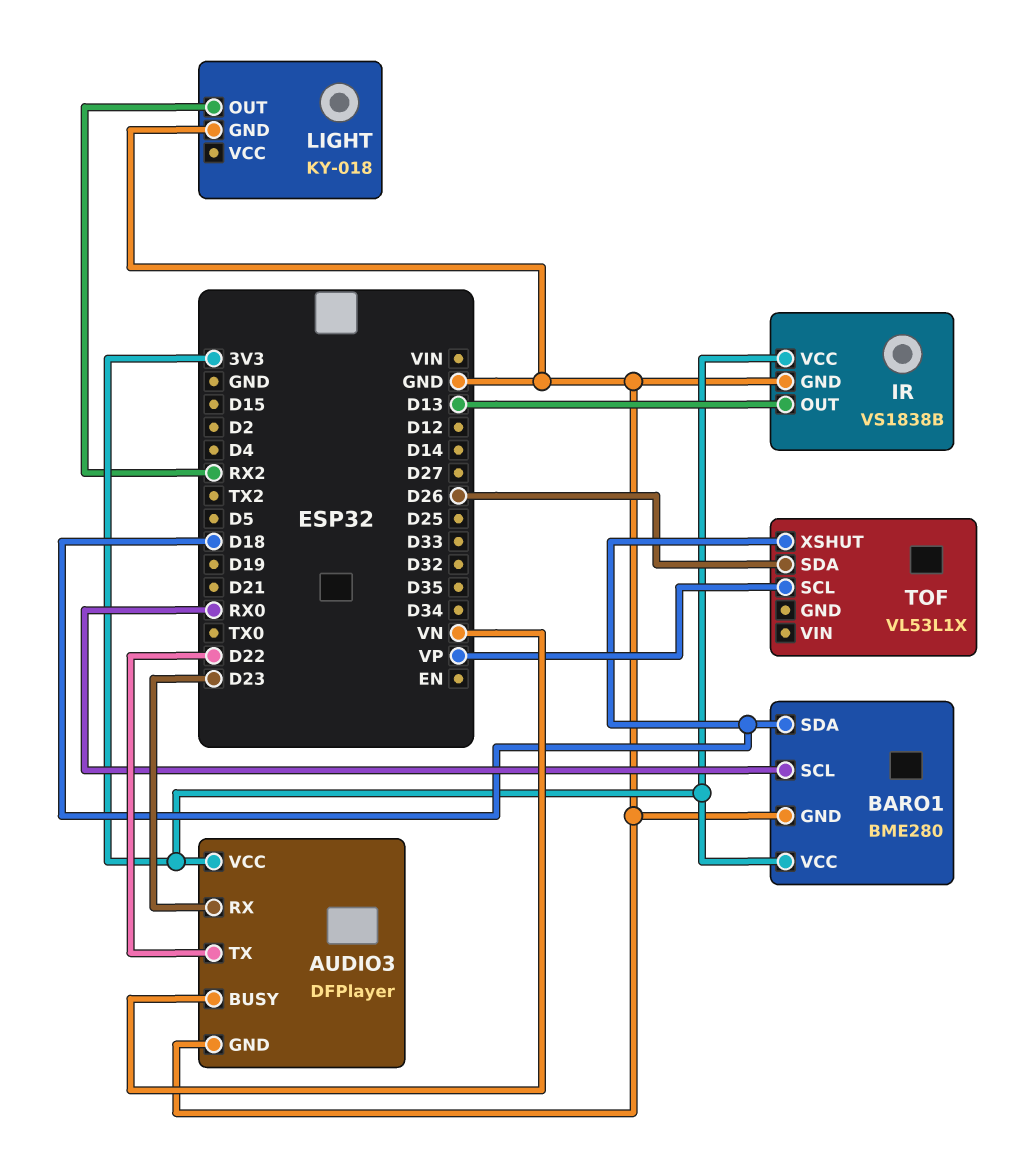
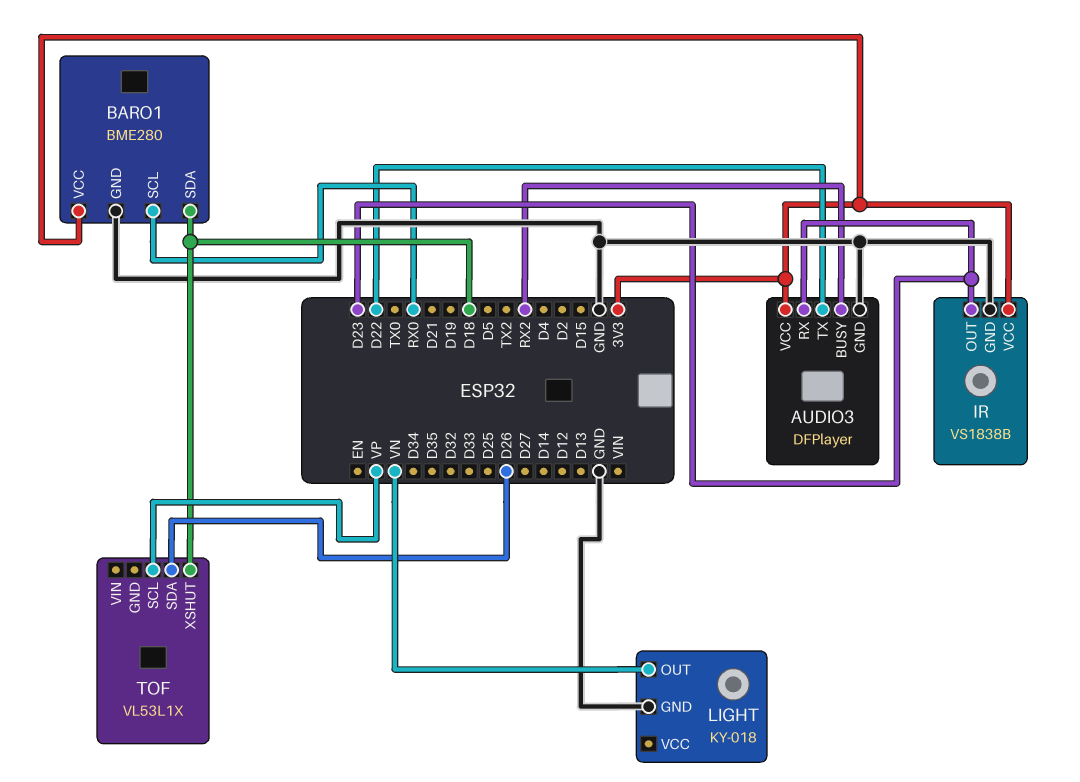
AUDIO3 pin BUSY: VN -> RX2
IR pin OUT: D13 -> D23
LIGHT pin OUT: RX2 -> VN

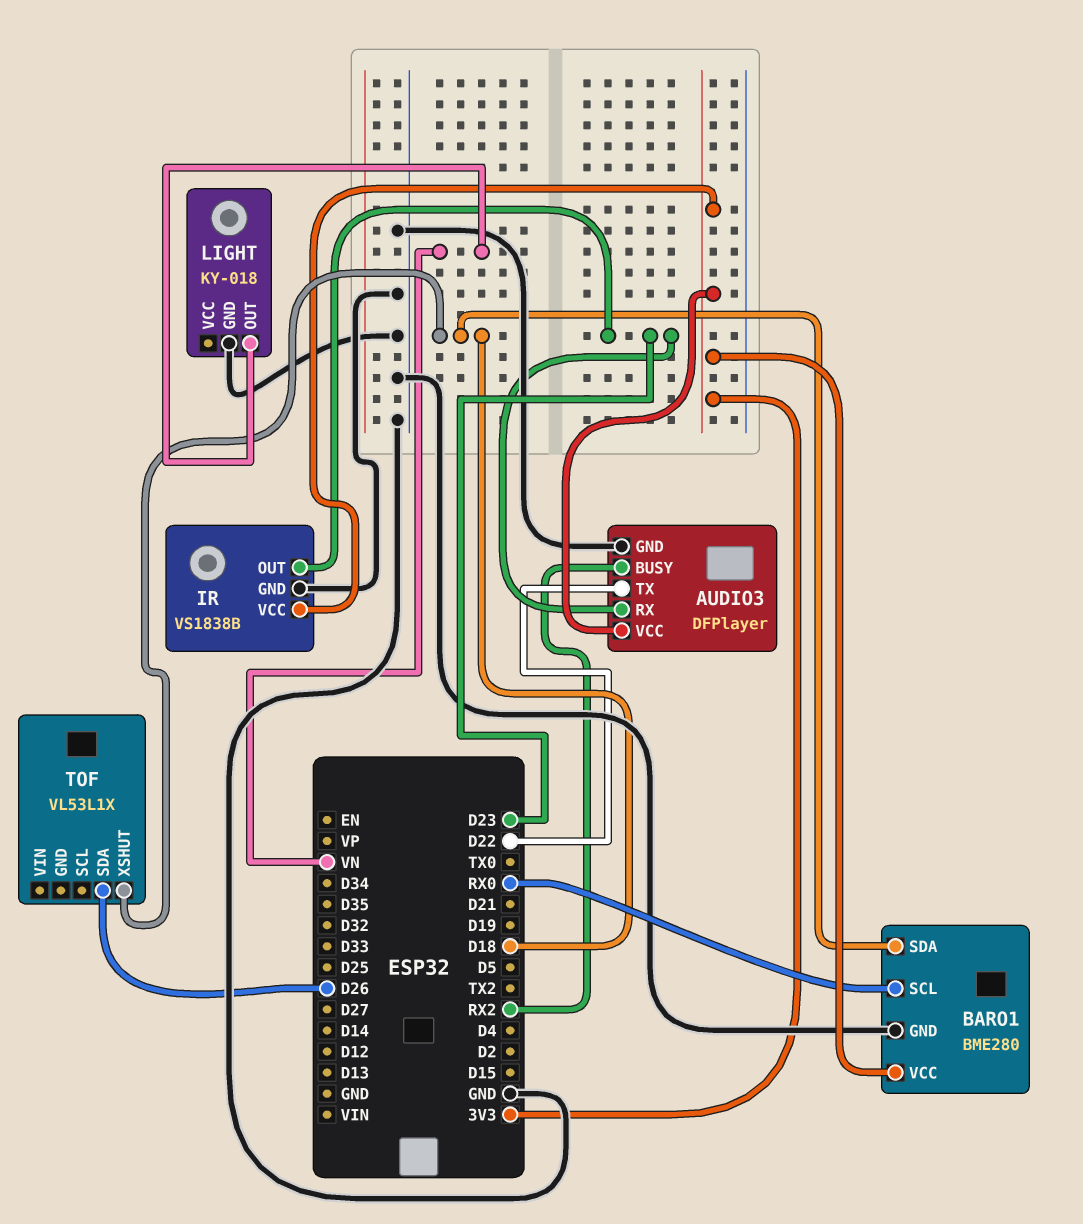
TOF pin SCL: VP -> none

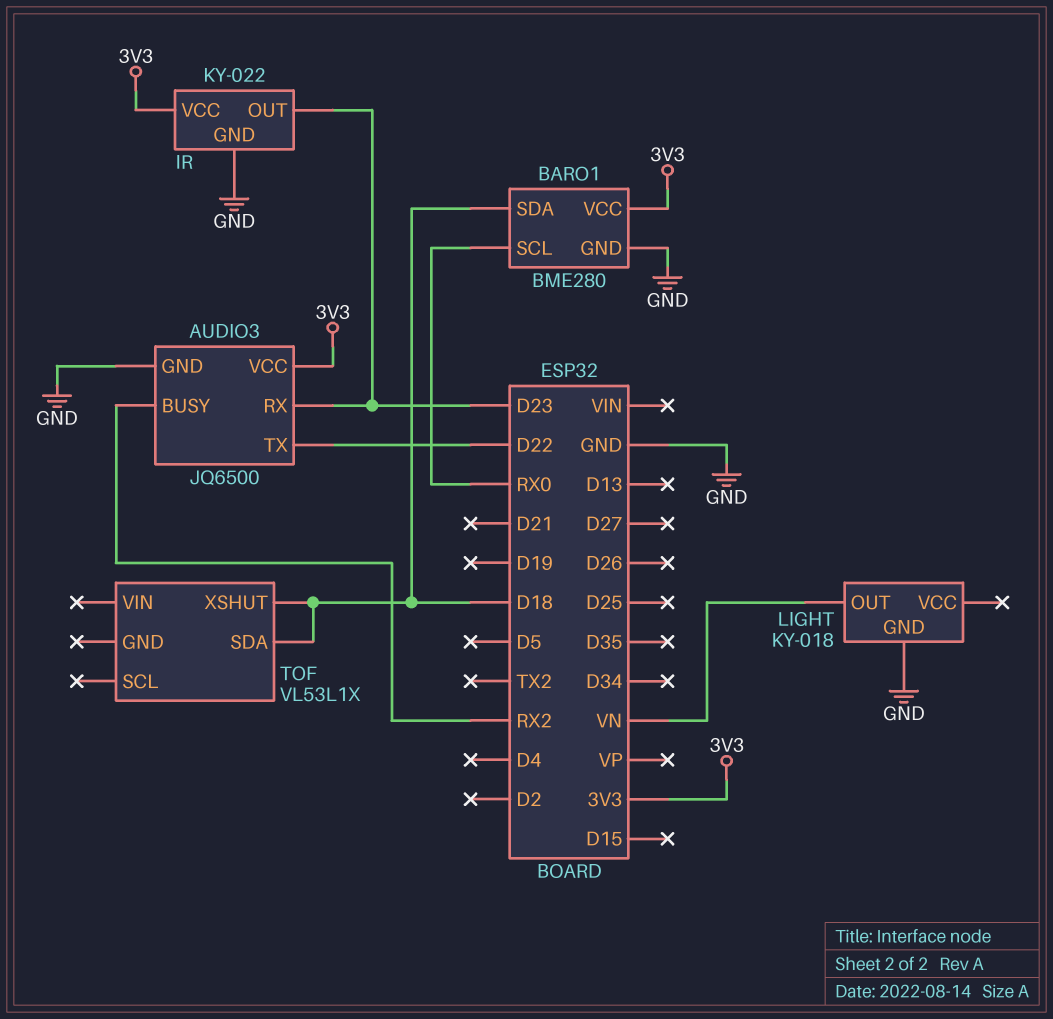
AUDIO3: DFPlayer -> JQ6500
IR: VS1838B -> KY-022
TOF pin SDA: D26 -> D18

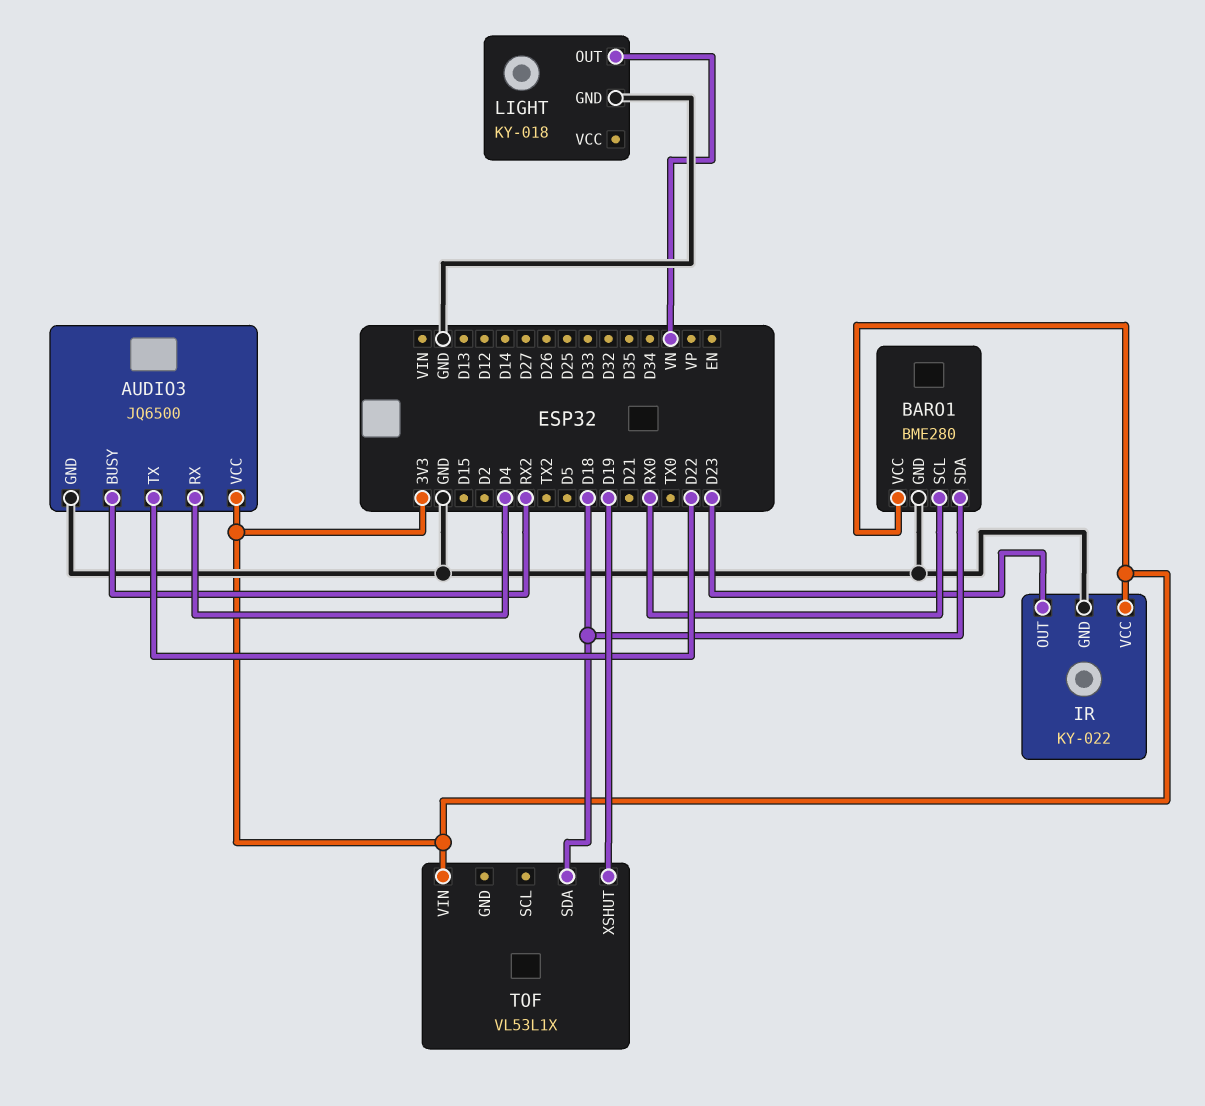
AUDIO3 pin RX: D23 -> D4
TOF pin VIN: none -> 3V3
TOF pin XSHUT: D18 -> D19

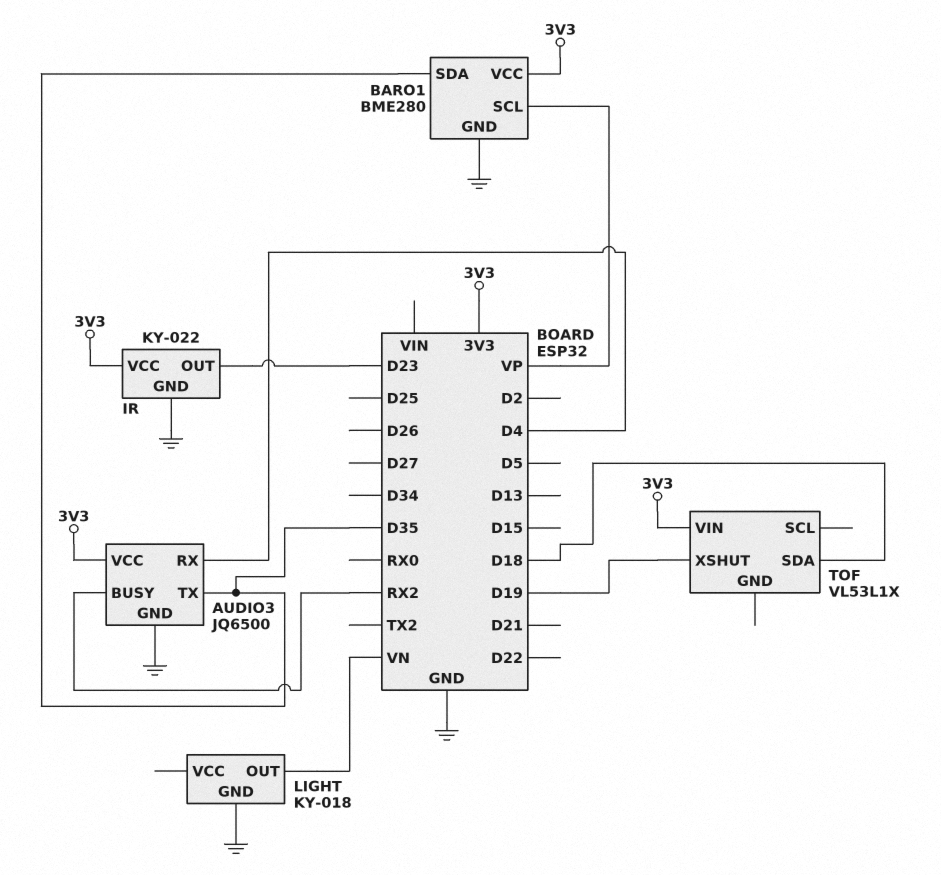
AUDIO3 pin TX: D22 -> D35
BARO1 pin SCL: RX0 -> VP
BARO1 pin SDA: D18 -> D35

